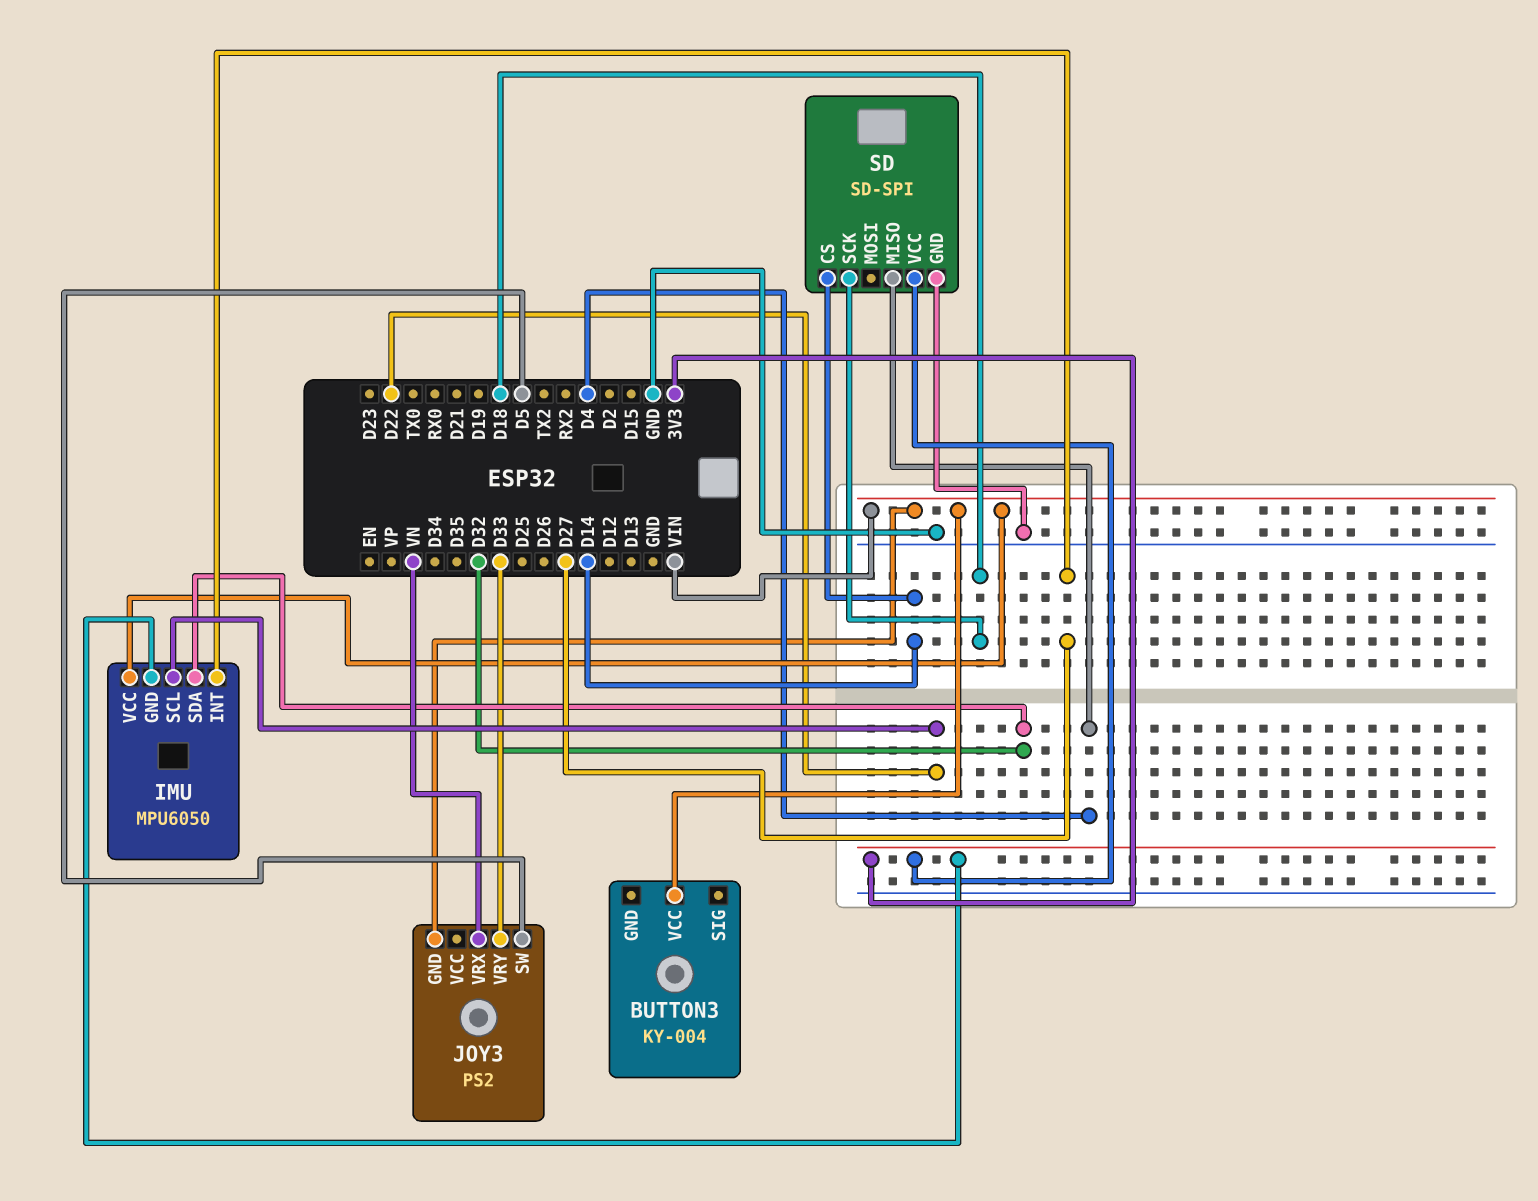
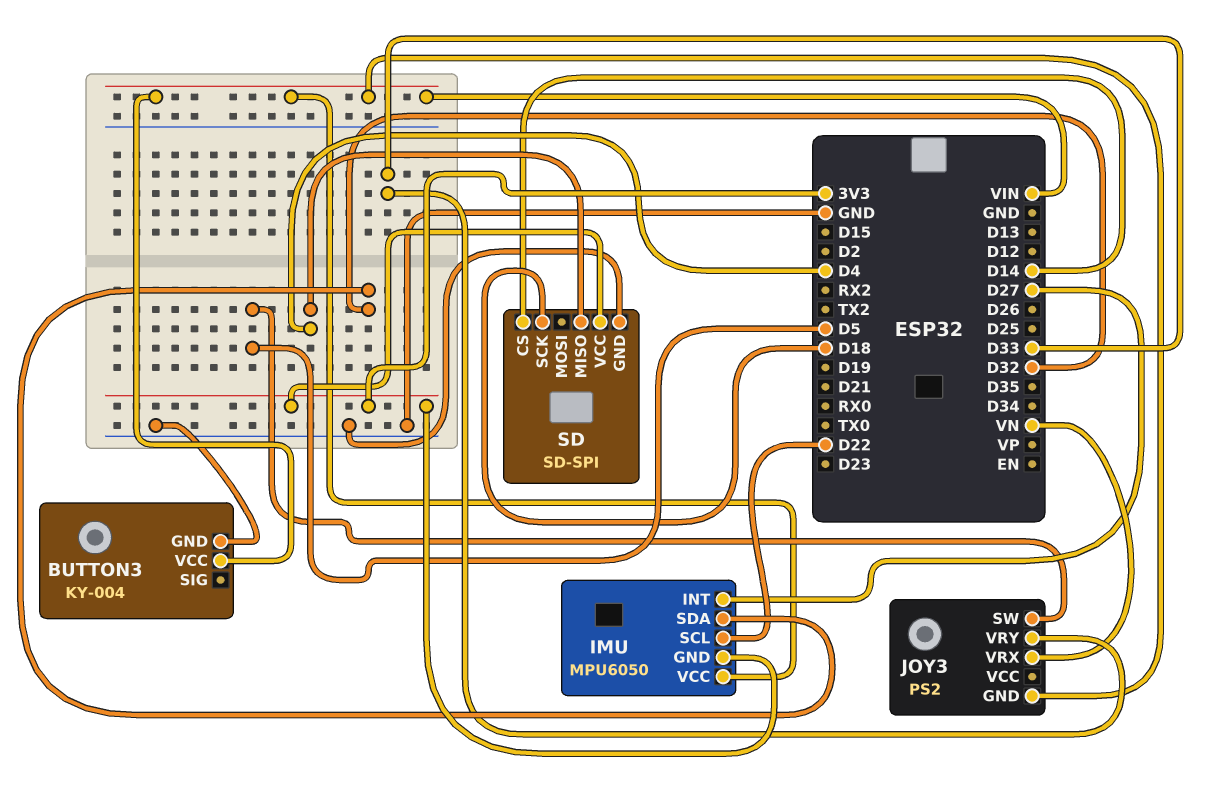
BUTTON3 pin GND: none -> GND

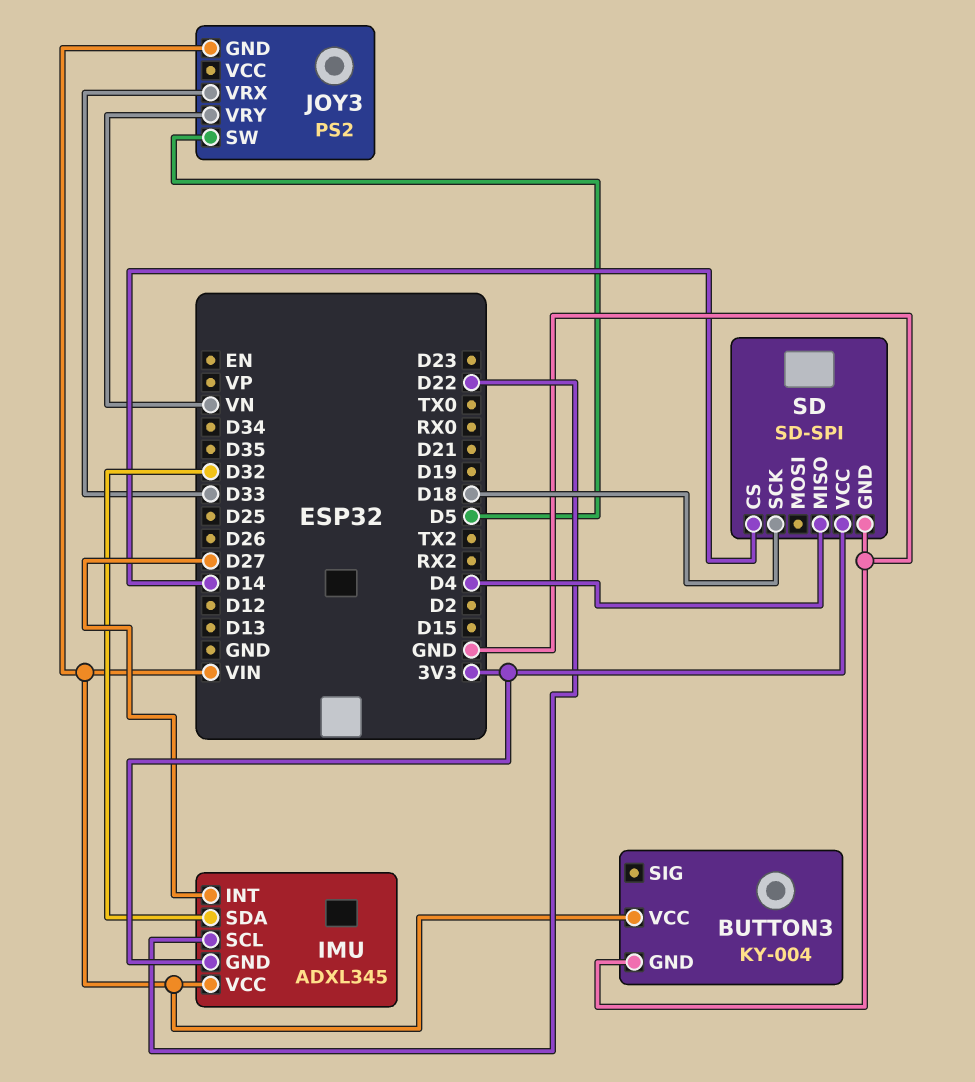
IMU: MPU6050 -> ADXL345
JOY3 pin VRX: VN -> D33
JOY3 pin VRY: D33 -> VN

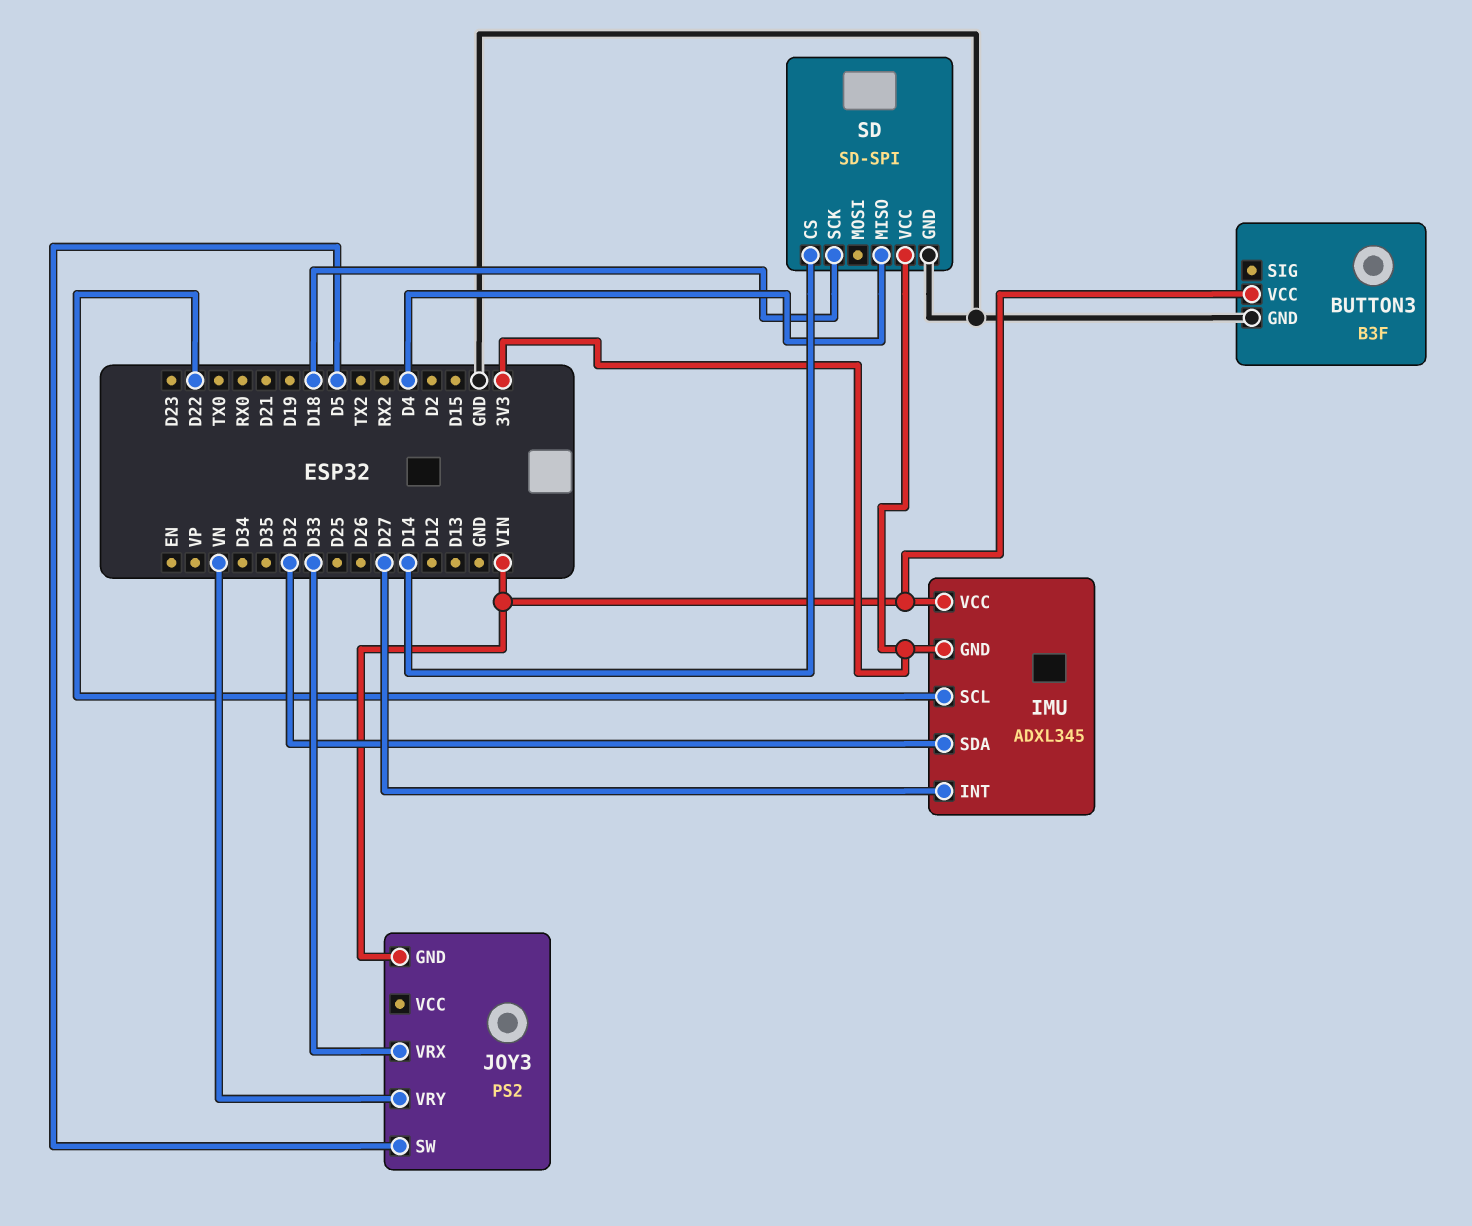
BUTTON3: KY-004 -> B3F

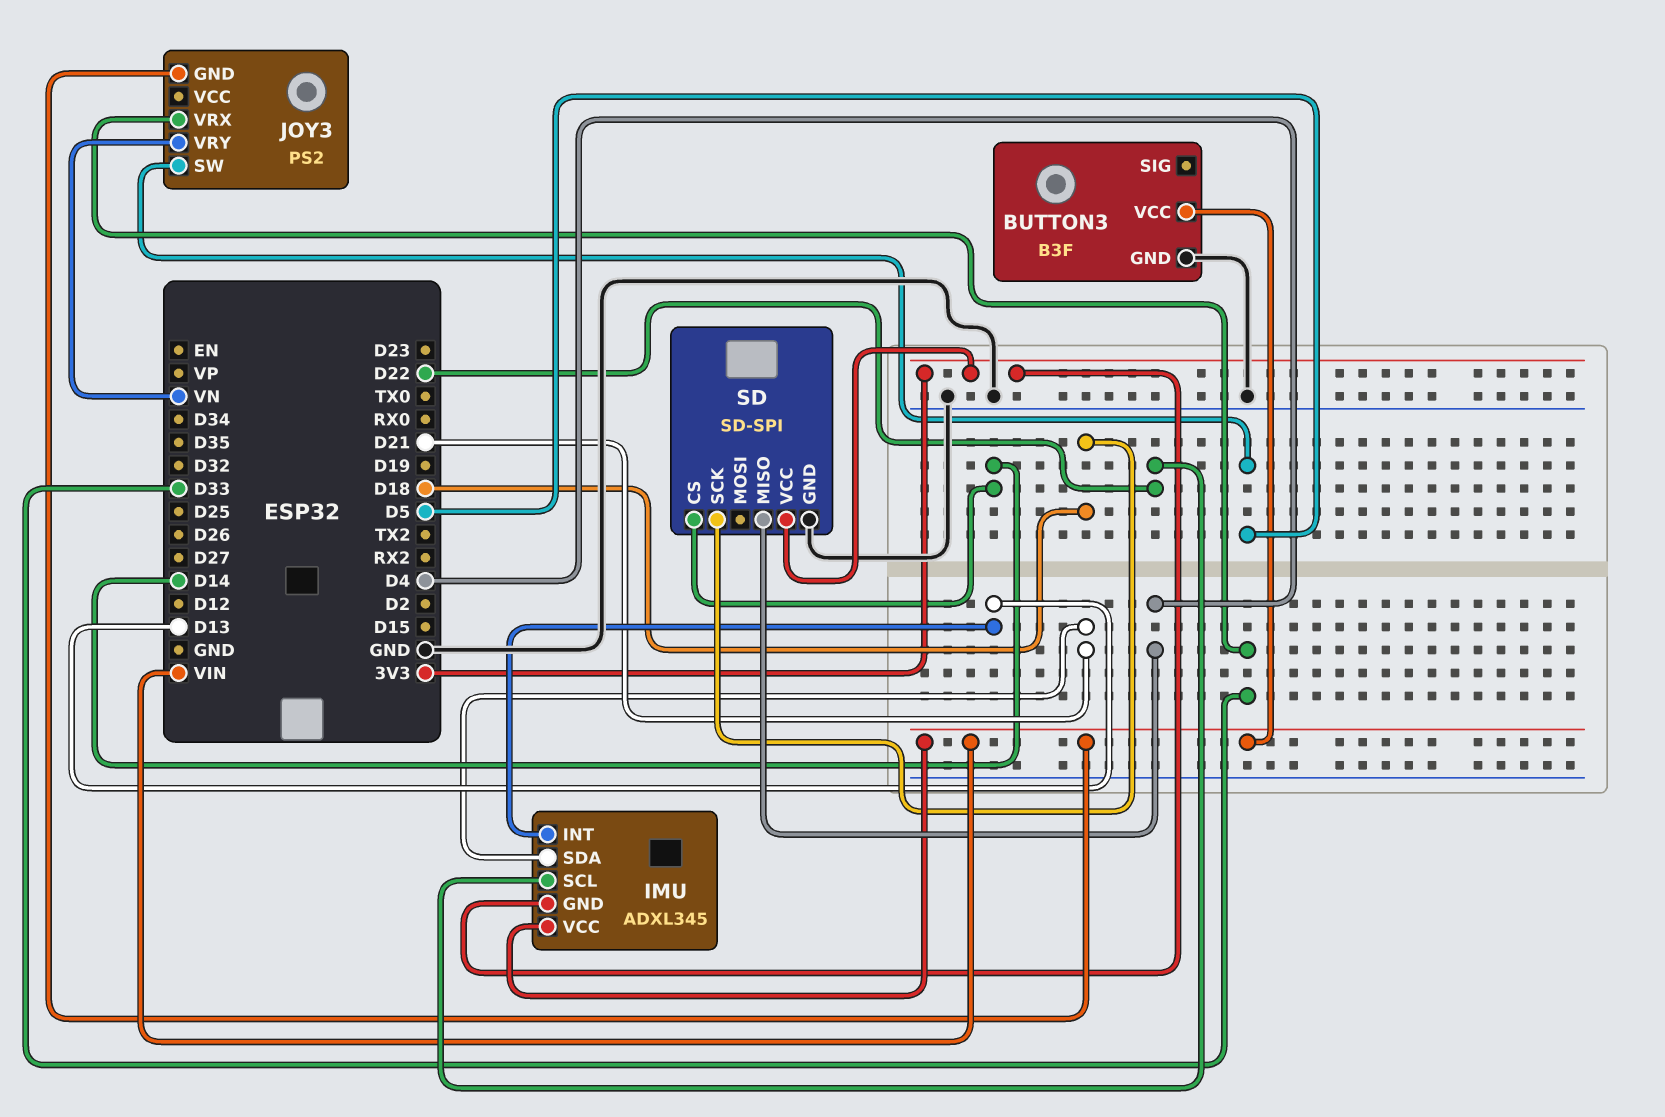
IMU pin INT: D27 -> D13
IMU pin SDA: D32 -> D21

